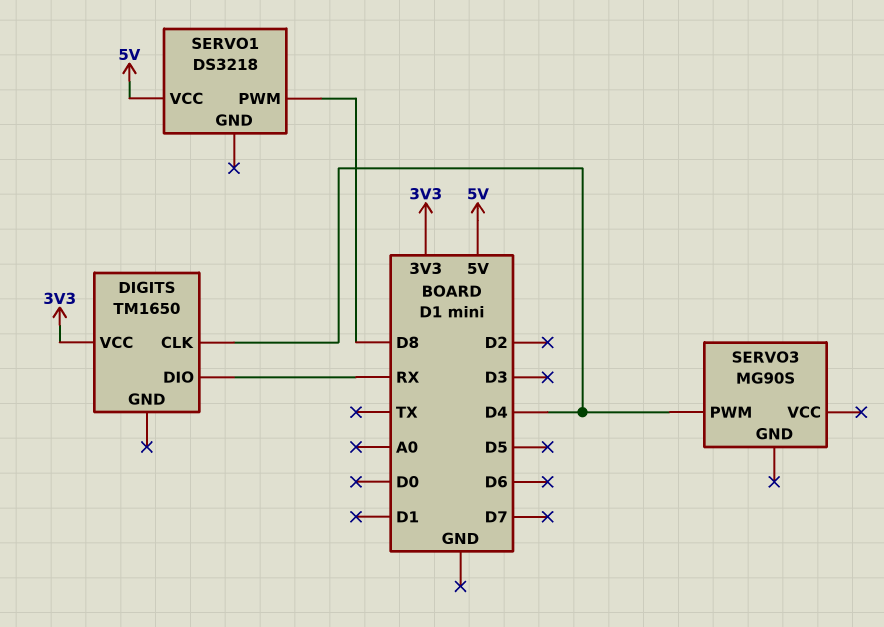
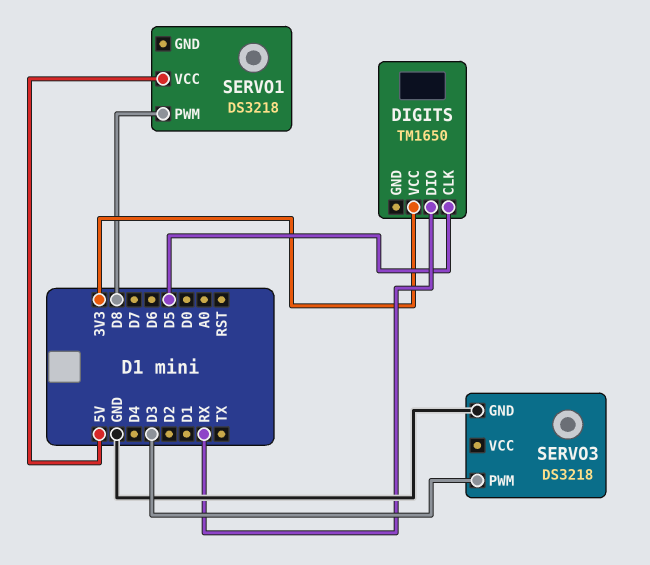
DIGITS pin CLK: D4 -> D5
SERVO3: MG90S -> DS3218
SERVO3 pin GND: none -> GND
SERVO3 pin PWM: D4 -> D3

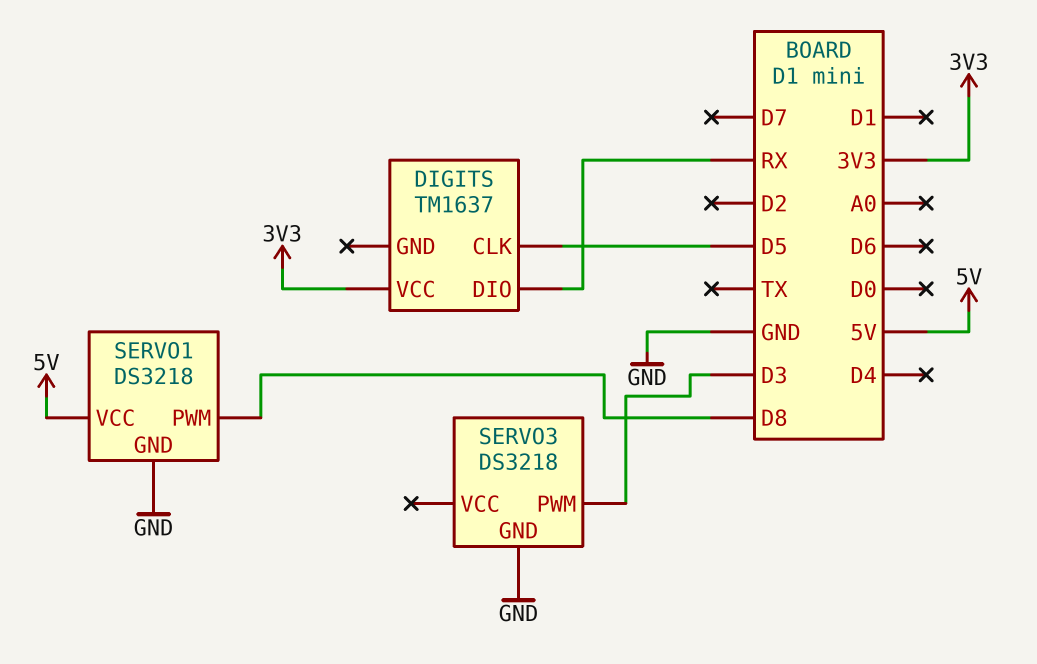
DIGITS: TM1650 -> TM1637
SERVO1 pin GND: none -> GND

